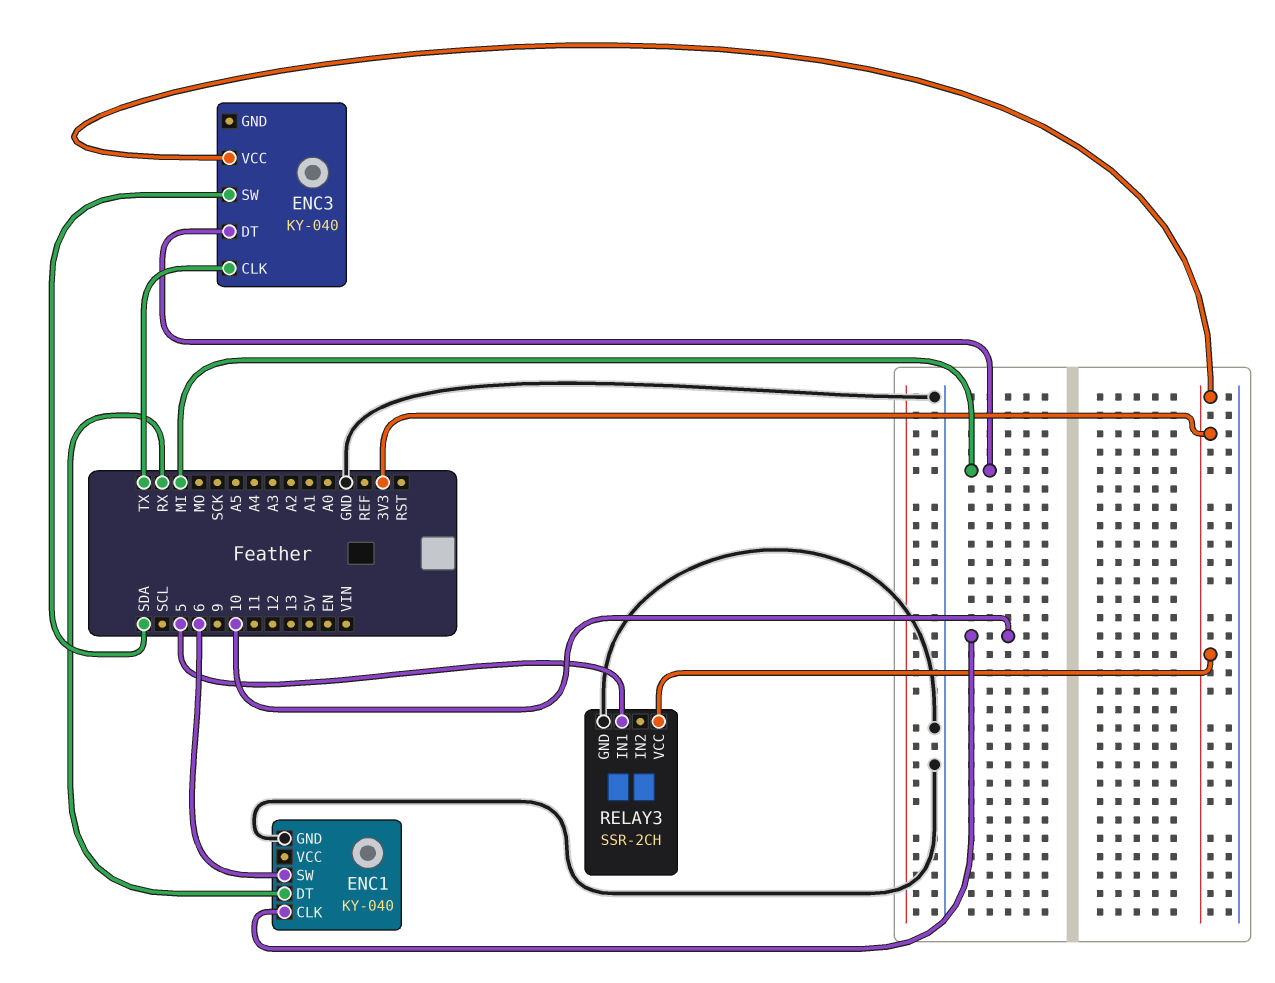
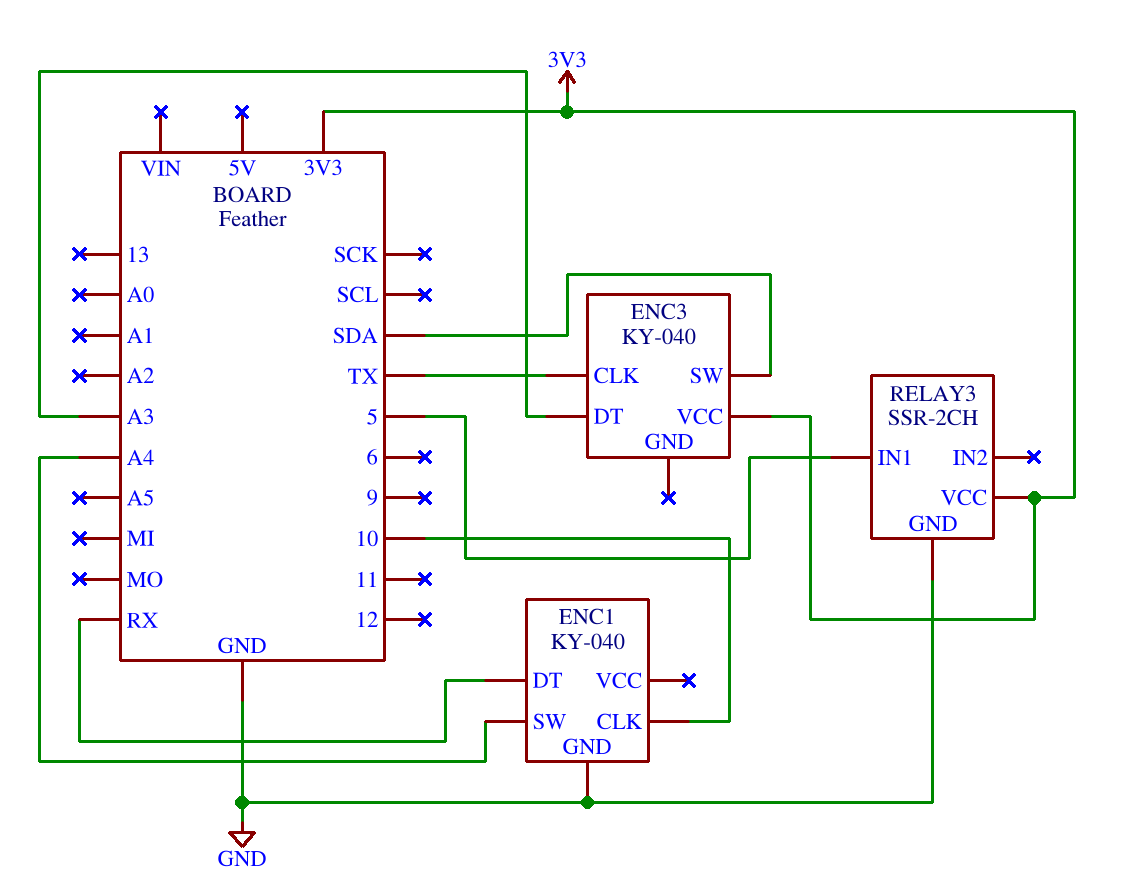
ENC1 pin SW: 6 -> A4
ENC3 pin DT: MI -> A3

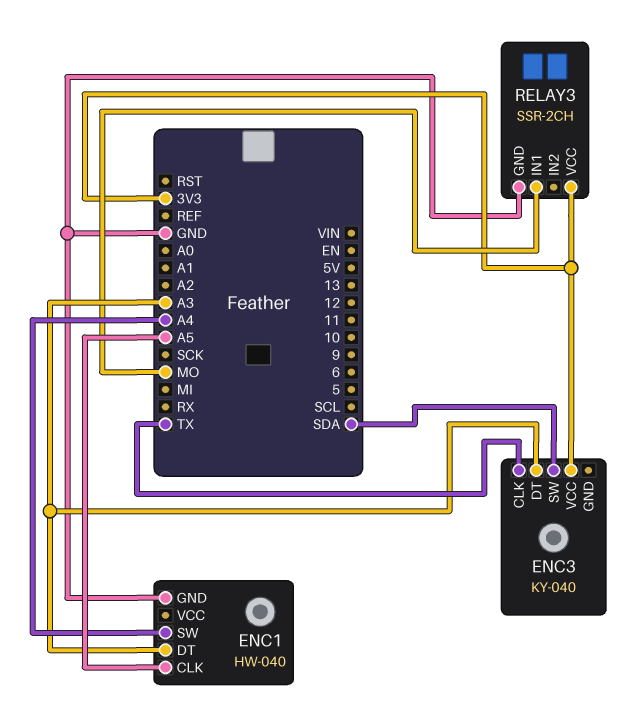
ENC1: KY-040 -> HW-040
ENC1 pin CLK: 10 -> A5
ENC1 pin DT: RX -> A3
RELAY3 pin IN1: 5 -> MO

